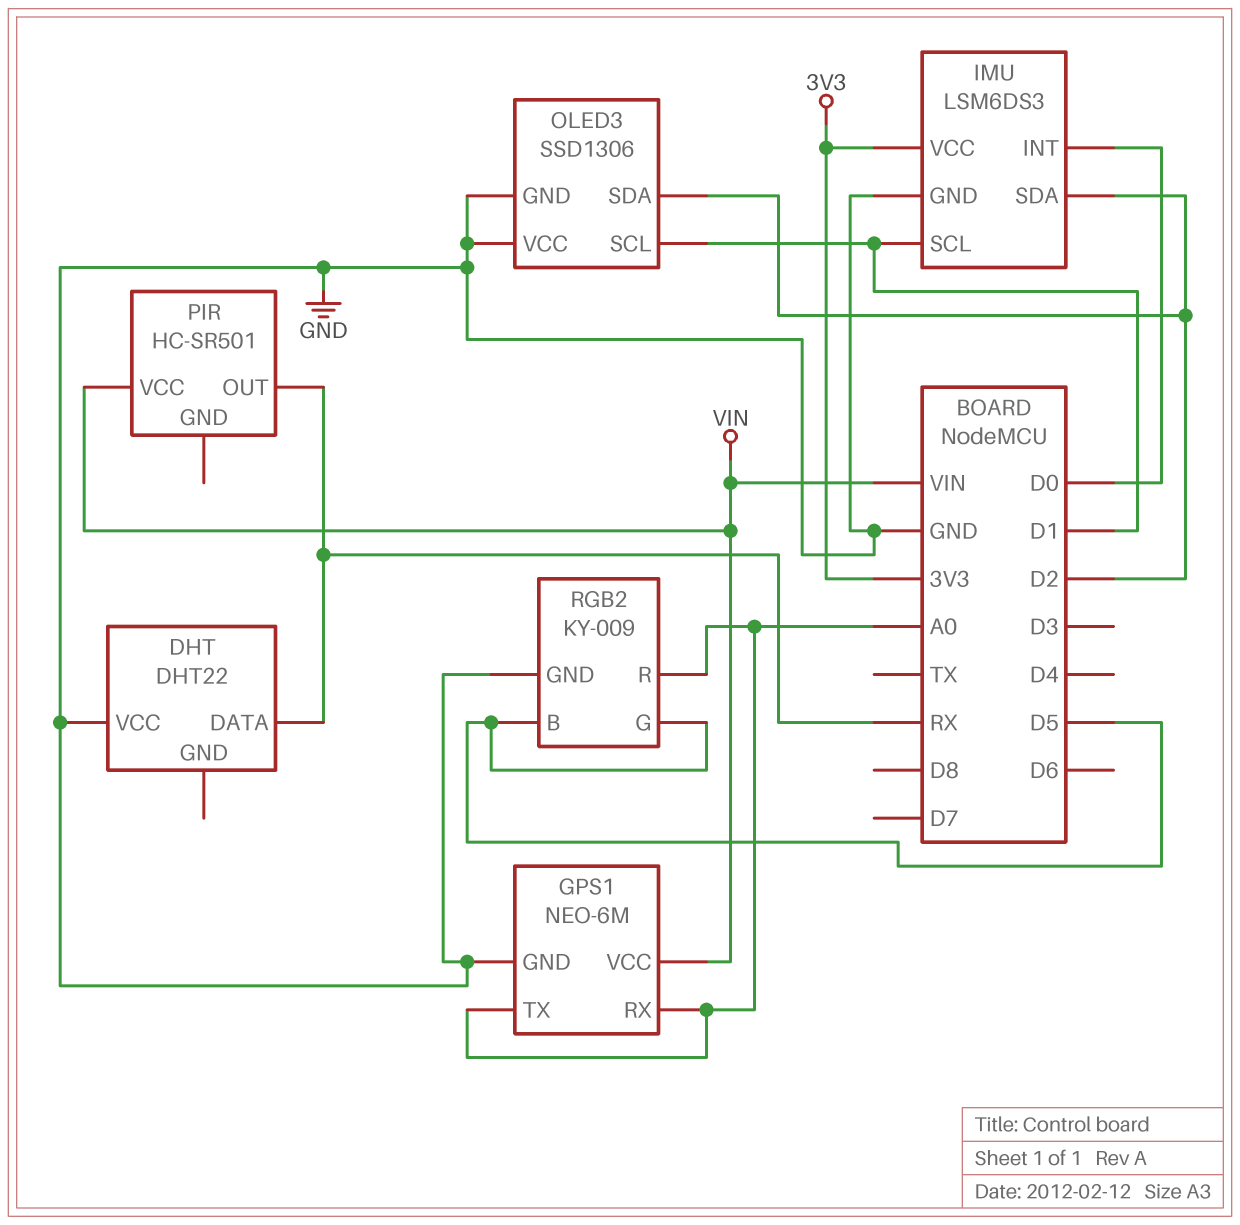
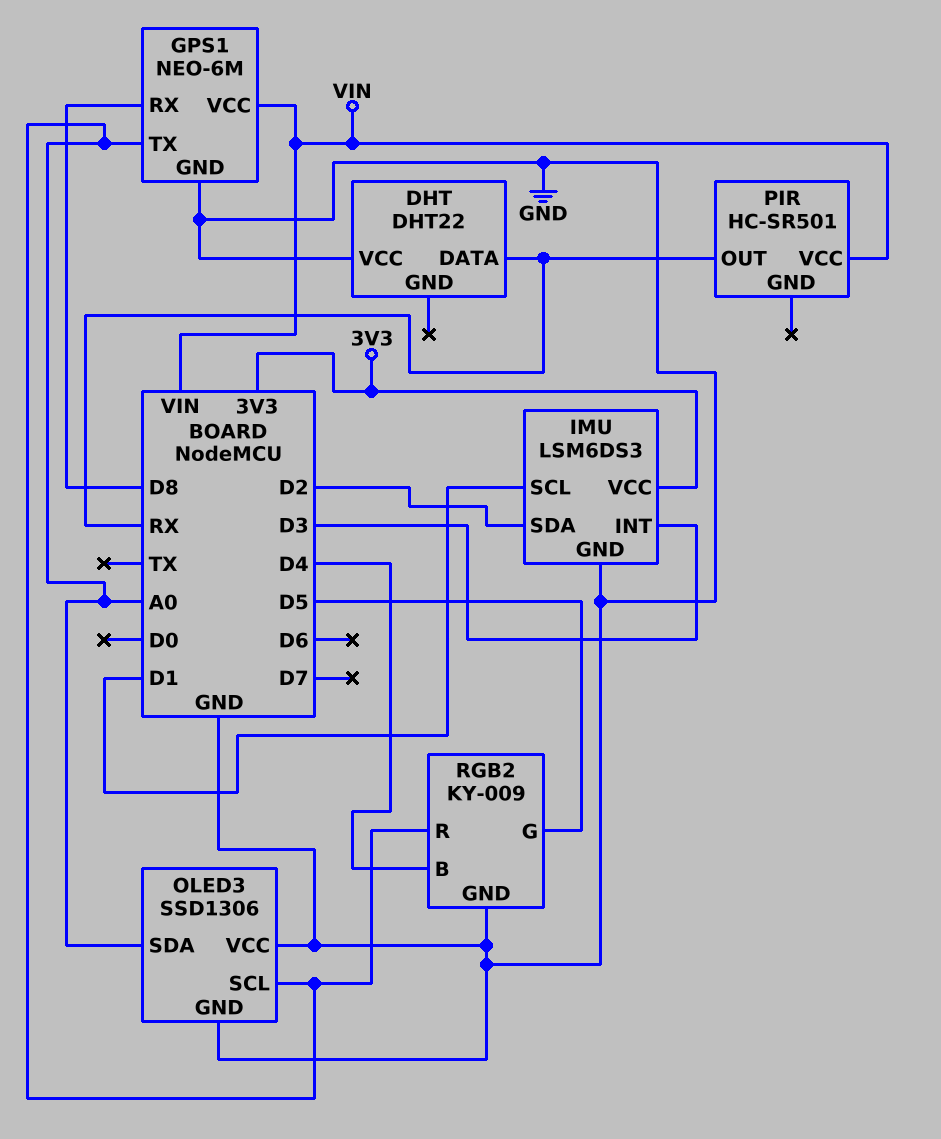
GPS1 pin RX: A0 -> D8
IMU pin INT: D0 -> D3
OLED3 pin SCL: D1 -> A0
OLED3 pin SDA: D2 -> A0
RGB2 pin B: D5 -> D4

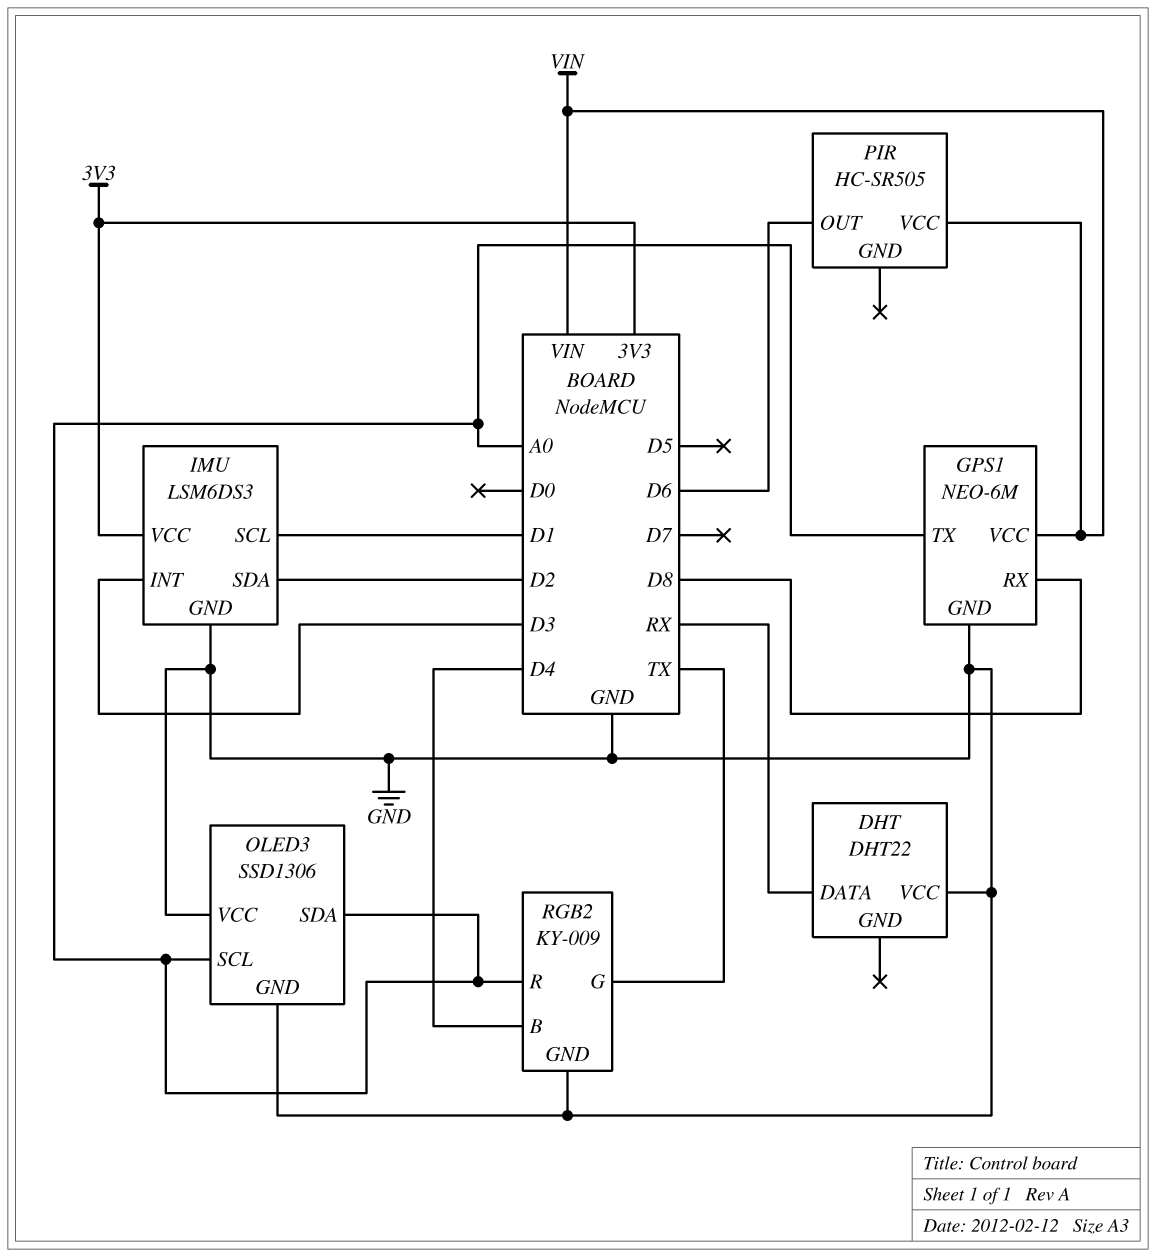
PIR: HC-SR501 -> HC-SR505
PIR pin OUT: RX -> D6
RGB2 pin G: D5 -> TX

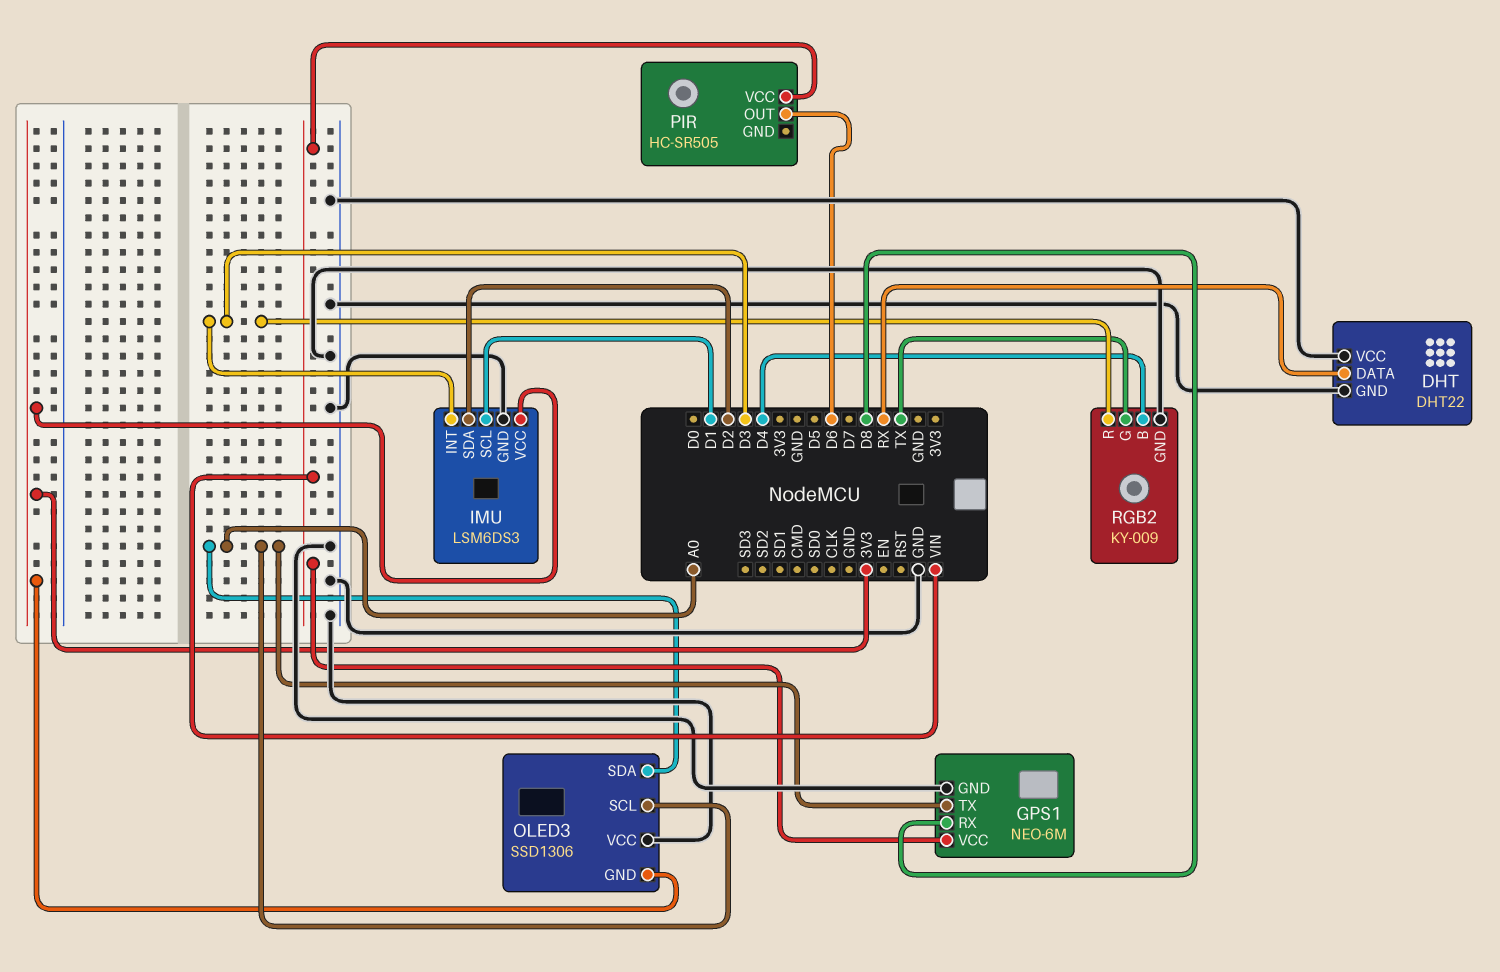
DHT pin GND: none -> GND
OLED3 pin GND: GND -> 3V3
RGB2 pin R: A0 -> D3

